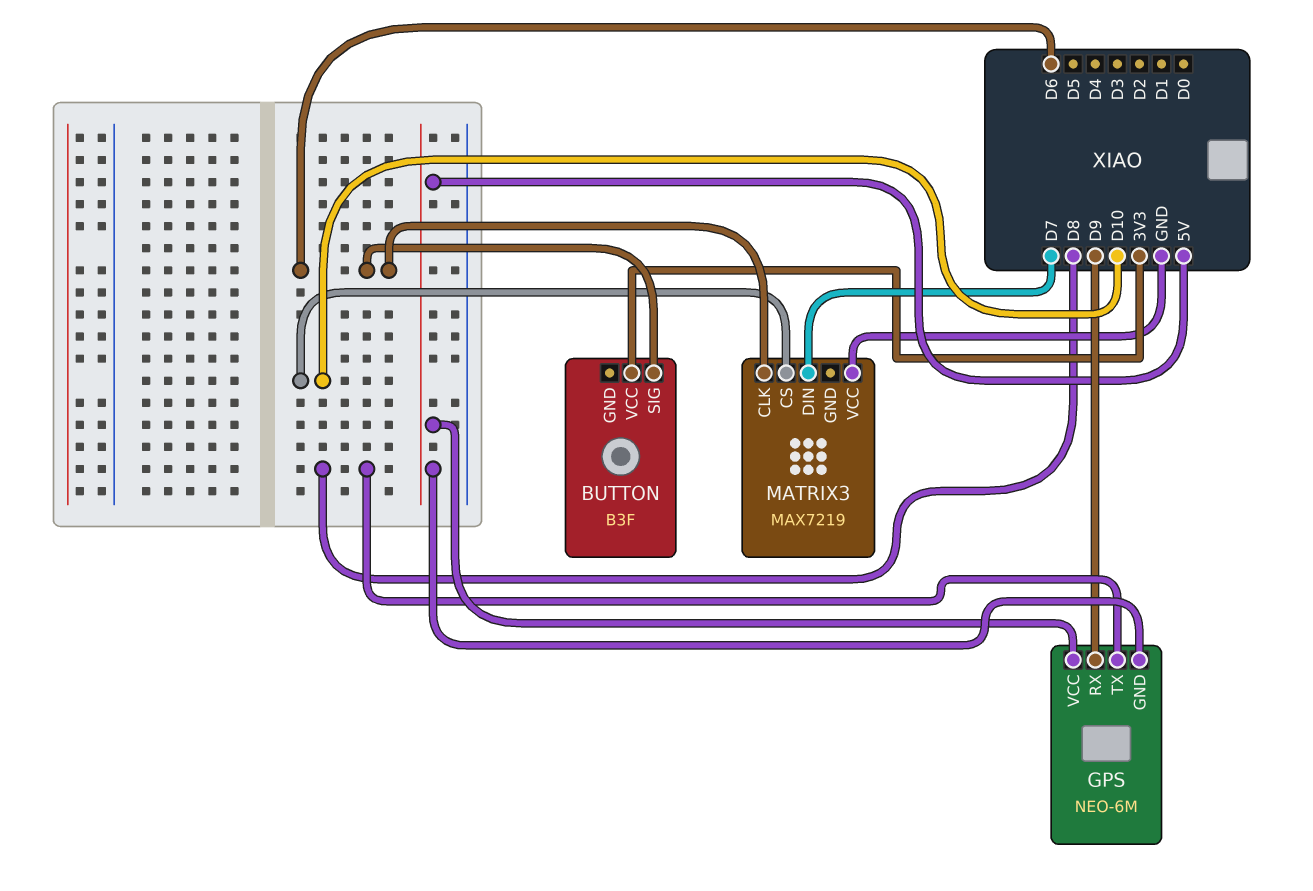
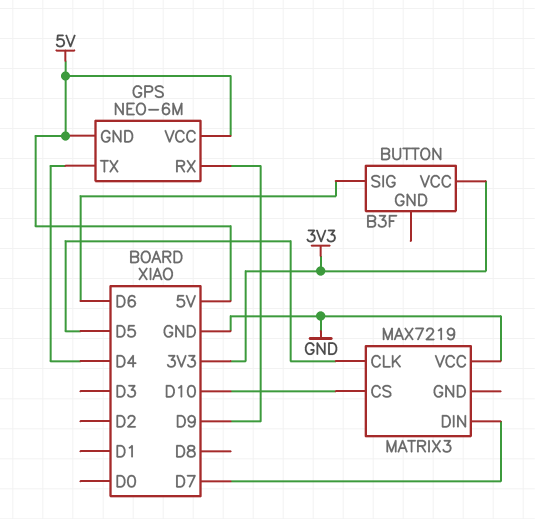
GPS pin TX: D8 -> D4
MATRIX3 pin CLK: D6 -> D5

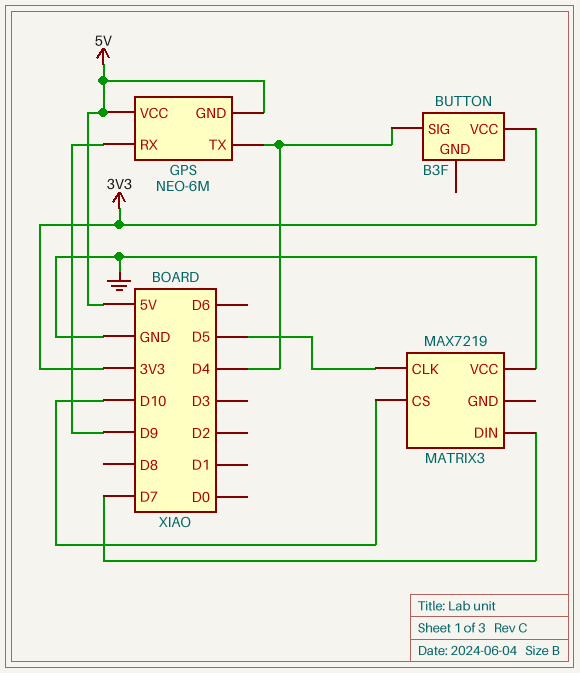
BUTTON pin SIG: D6 -> D4

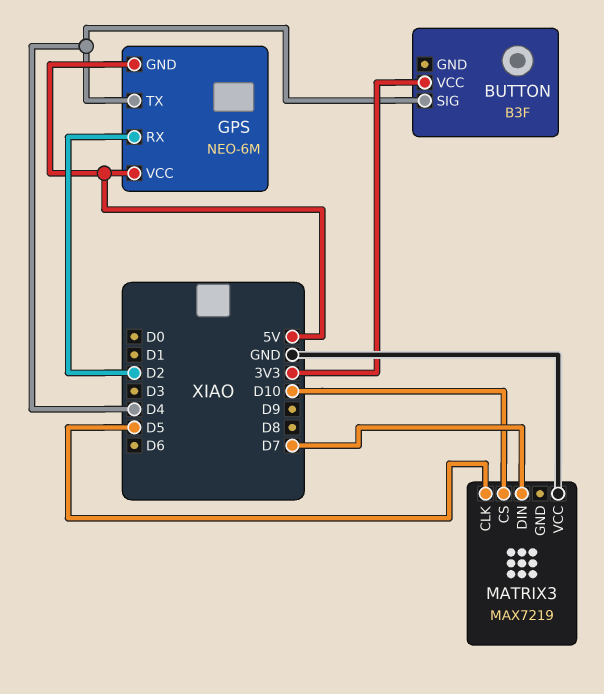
GPS pin RX: D9 -> D2

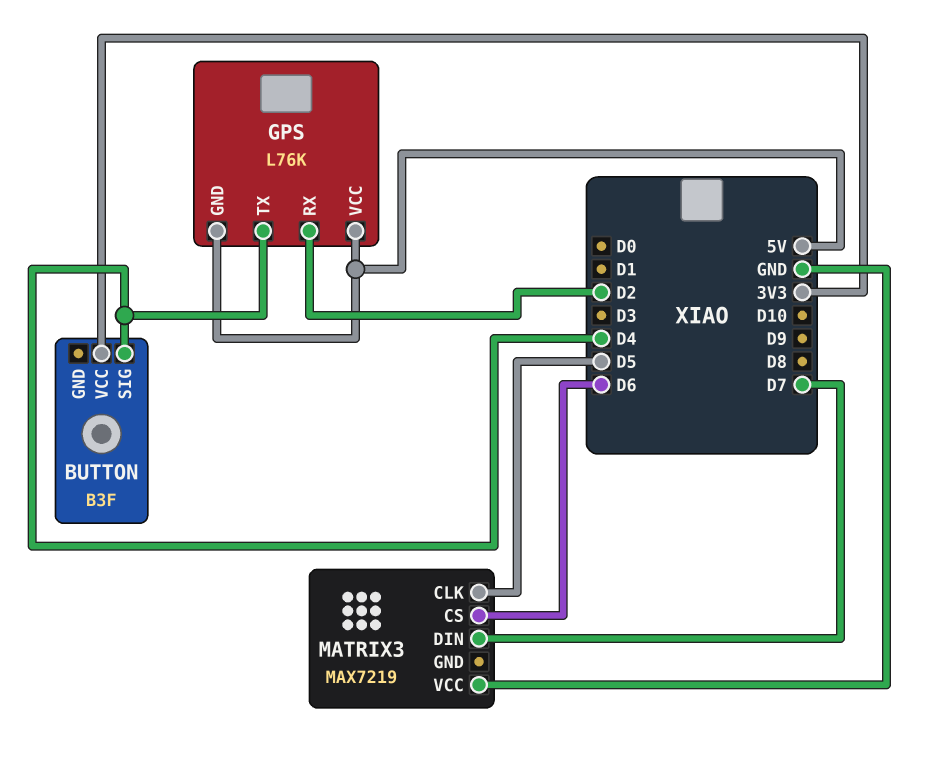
GPS: NEO-6M -> L76K
MATRIX3 pin CS: D10 -> D6

